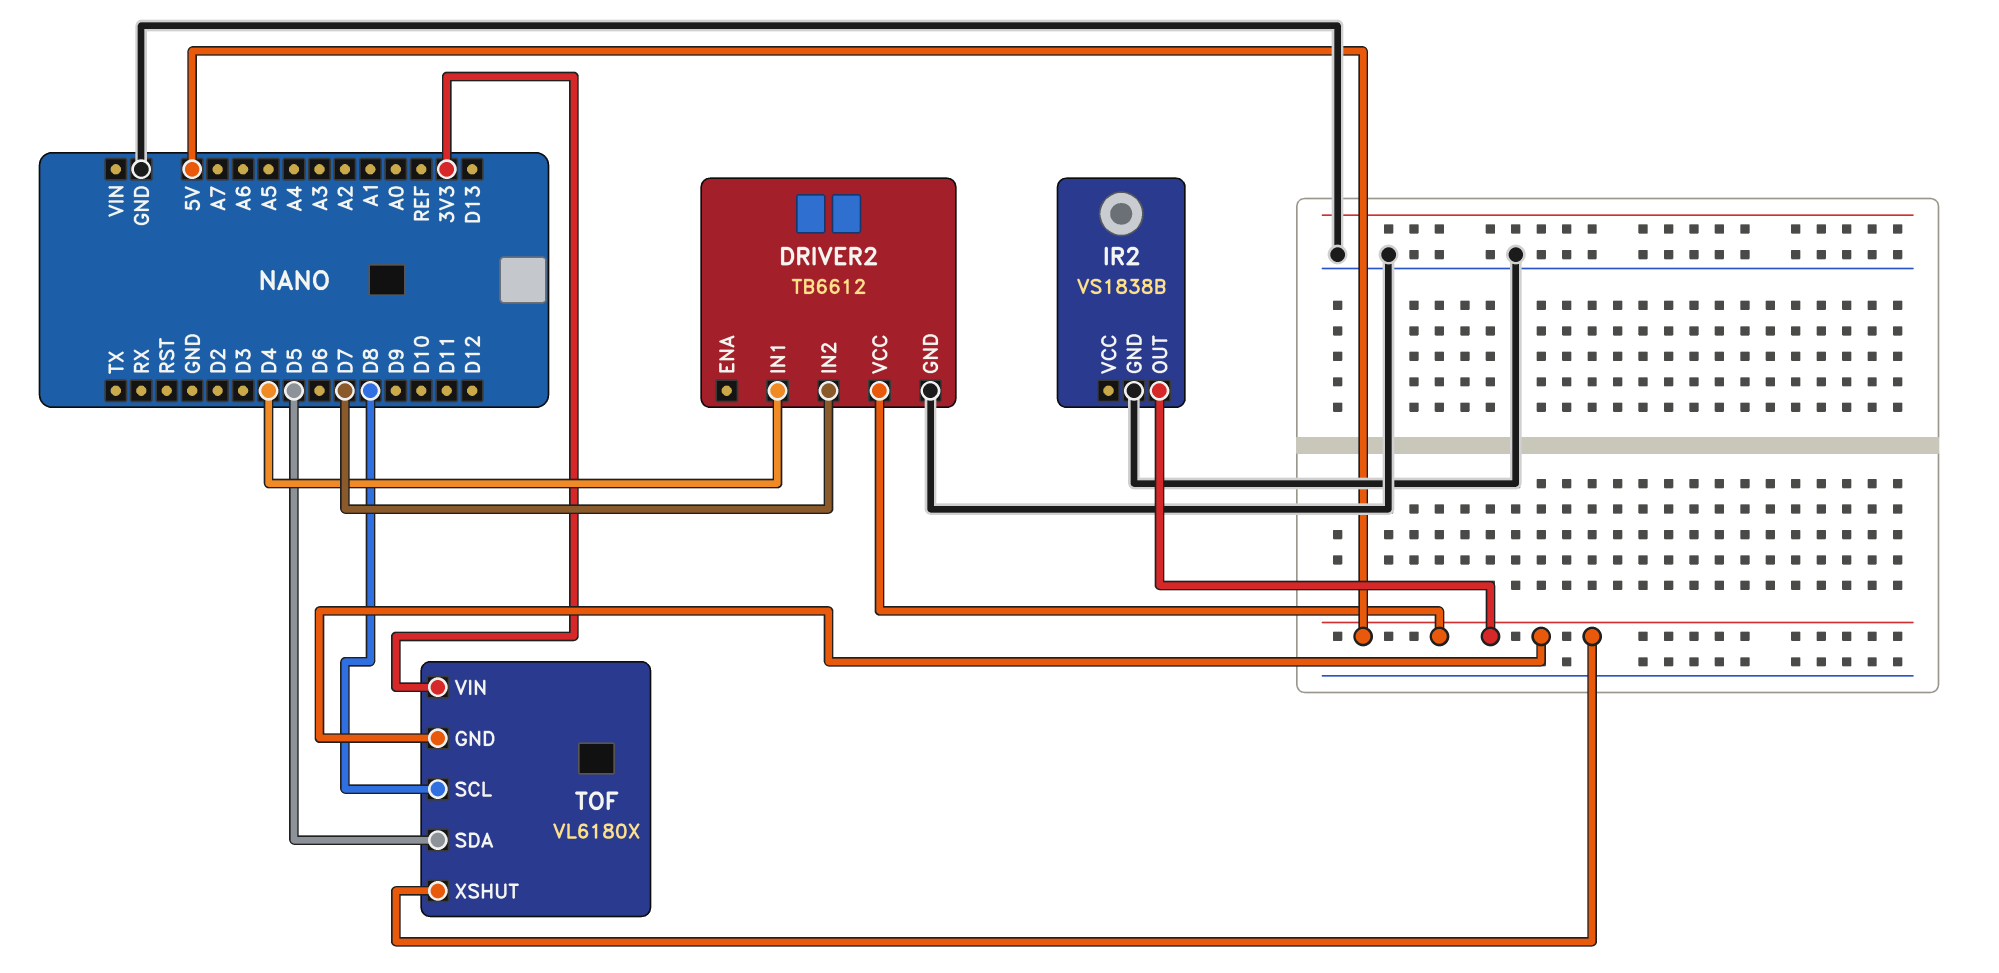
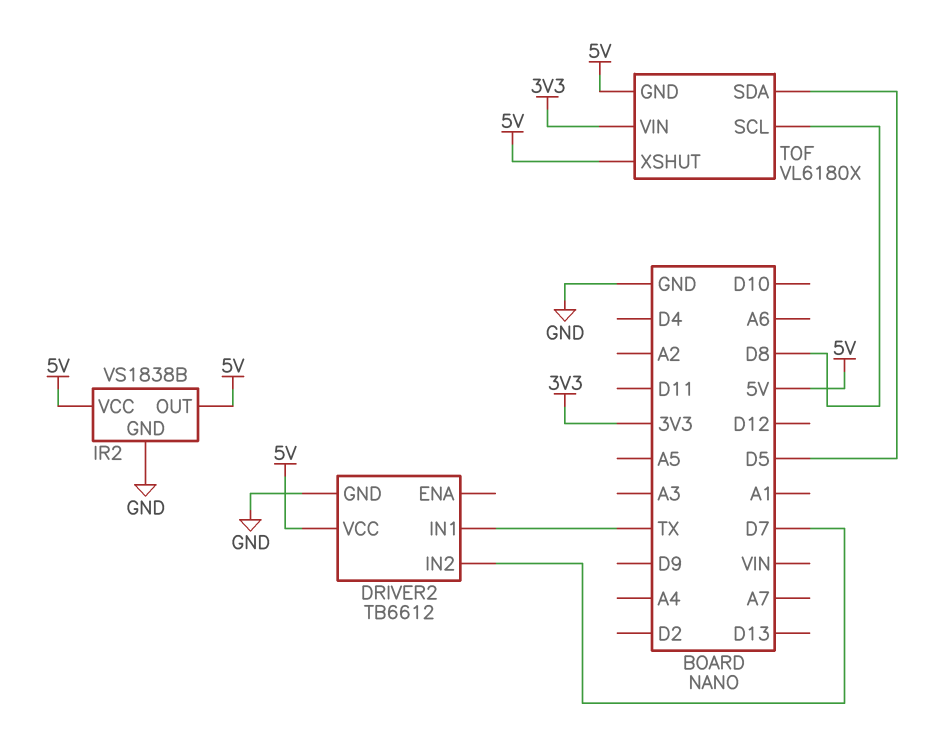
DRIVER2 pin IN1: D4 -> TX
IR2 pin VCC: none -> 5V

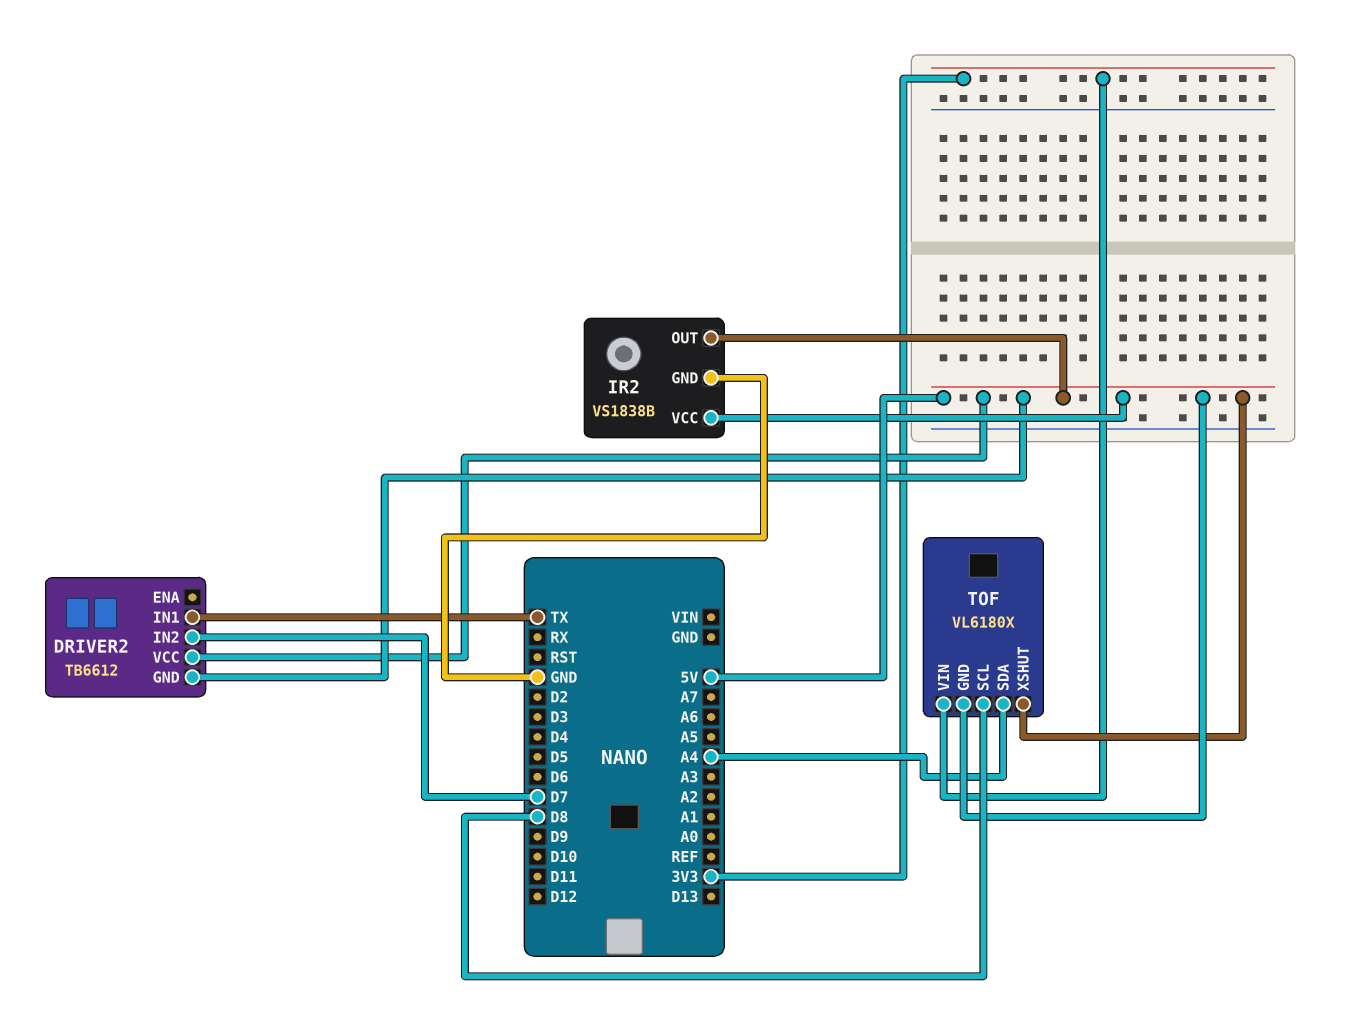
DRIVER2 pin GND: GND -> 5V
TOF pin SDA: D5 -> A4

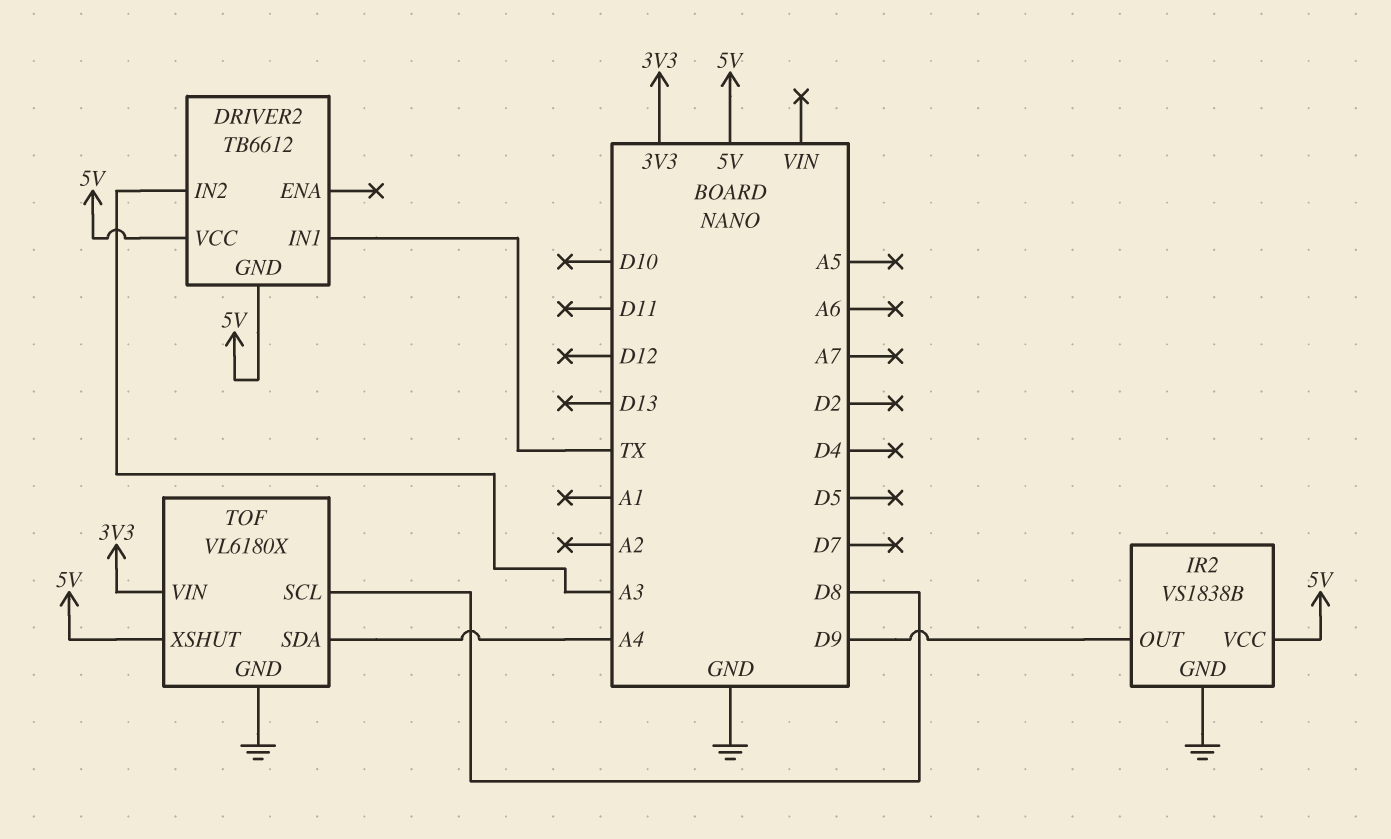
DRIVER2 pin IN2: D7 -> A3
IR2 pin OUT: 5V -> D9
TOF pin GND: 5V -> GND

